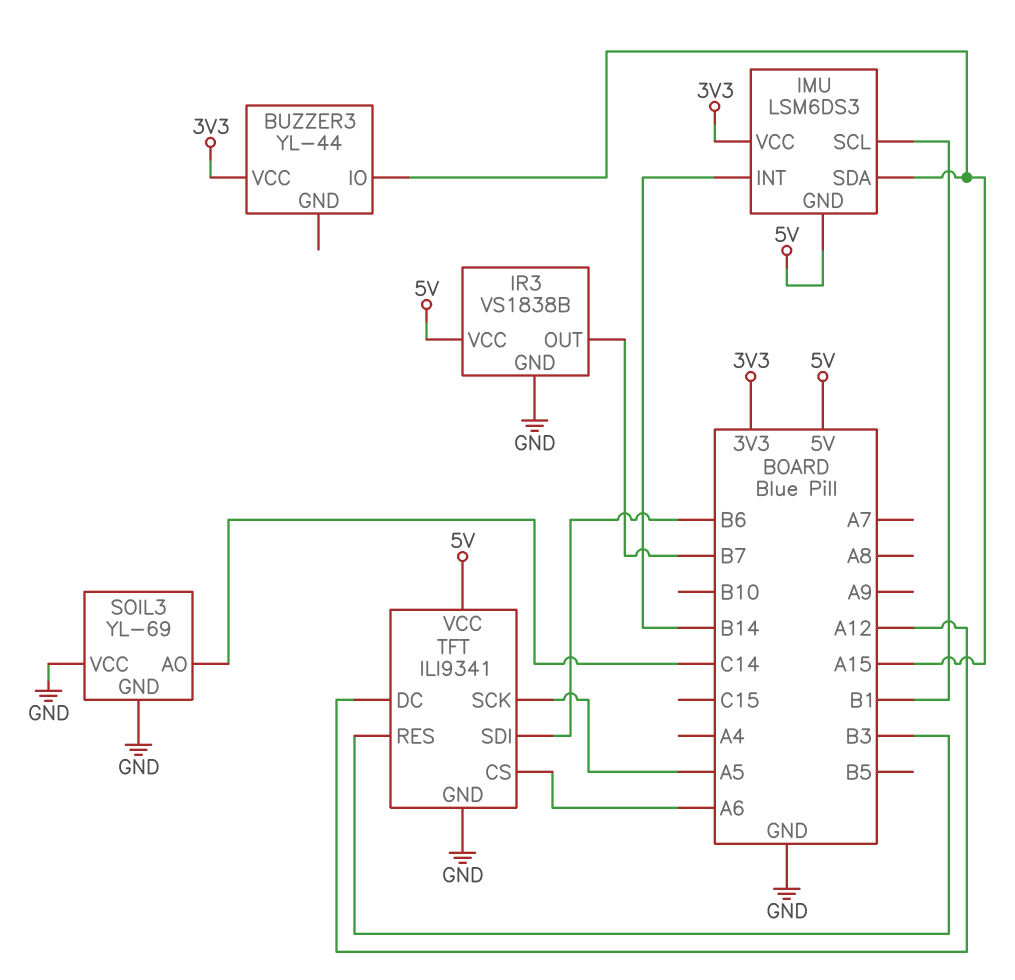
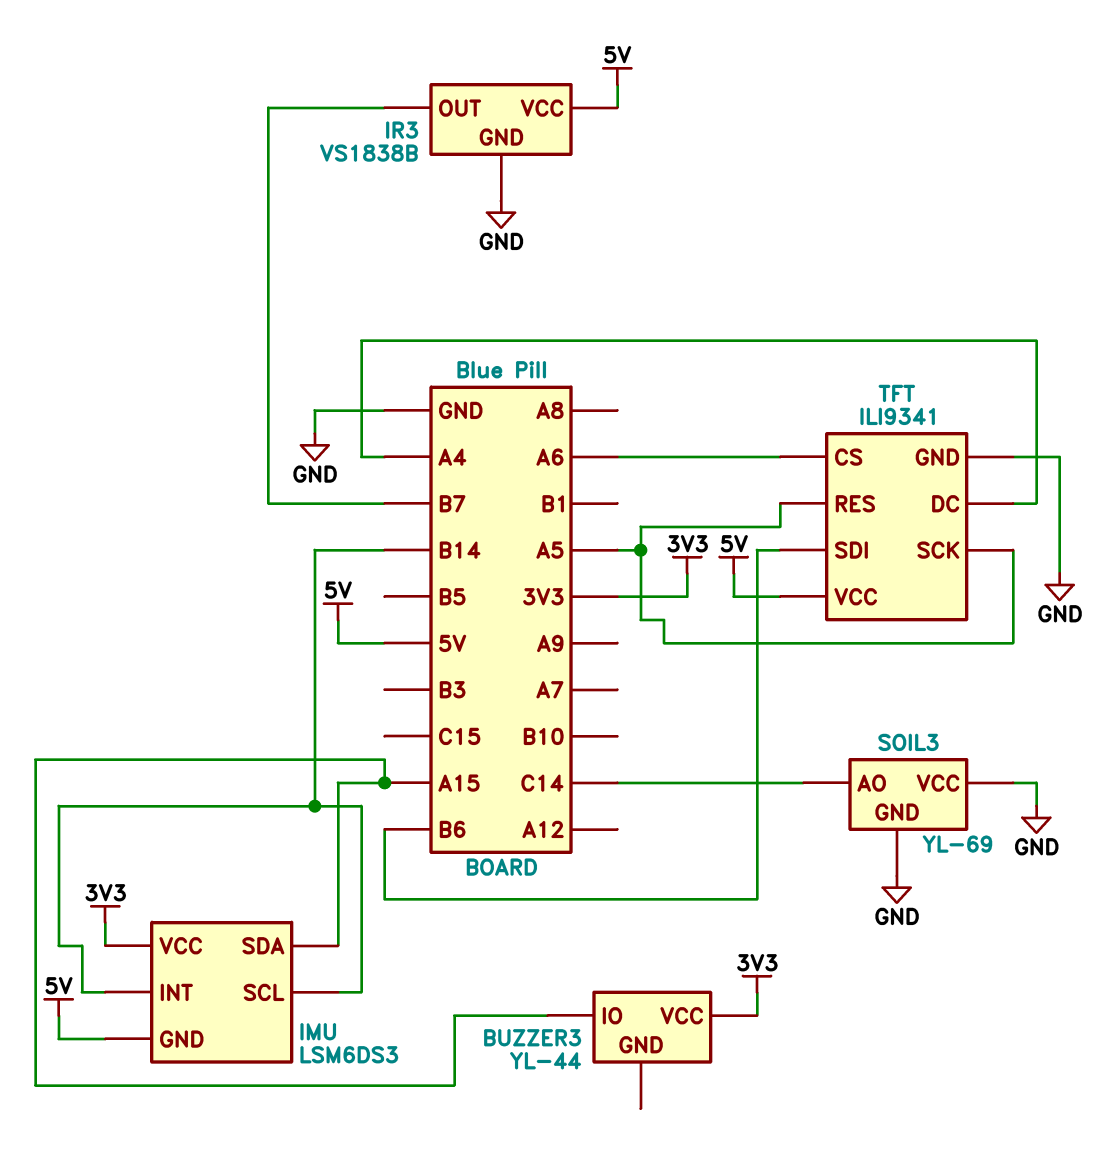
IMU pin SCL: B1 -> B14
TFT pin DC: A12 -> A4
TFT pin RES: B3 -> A5

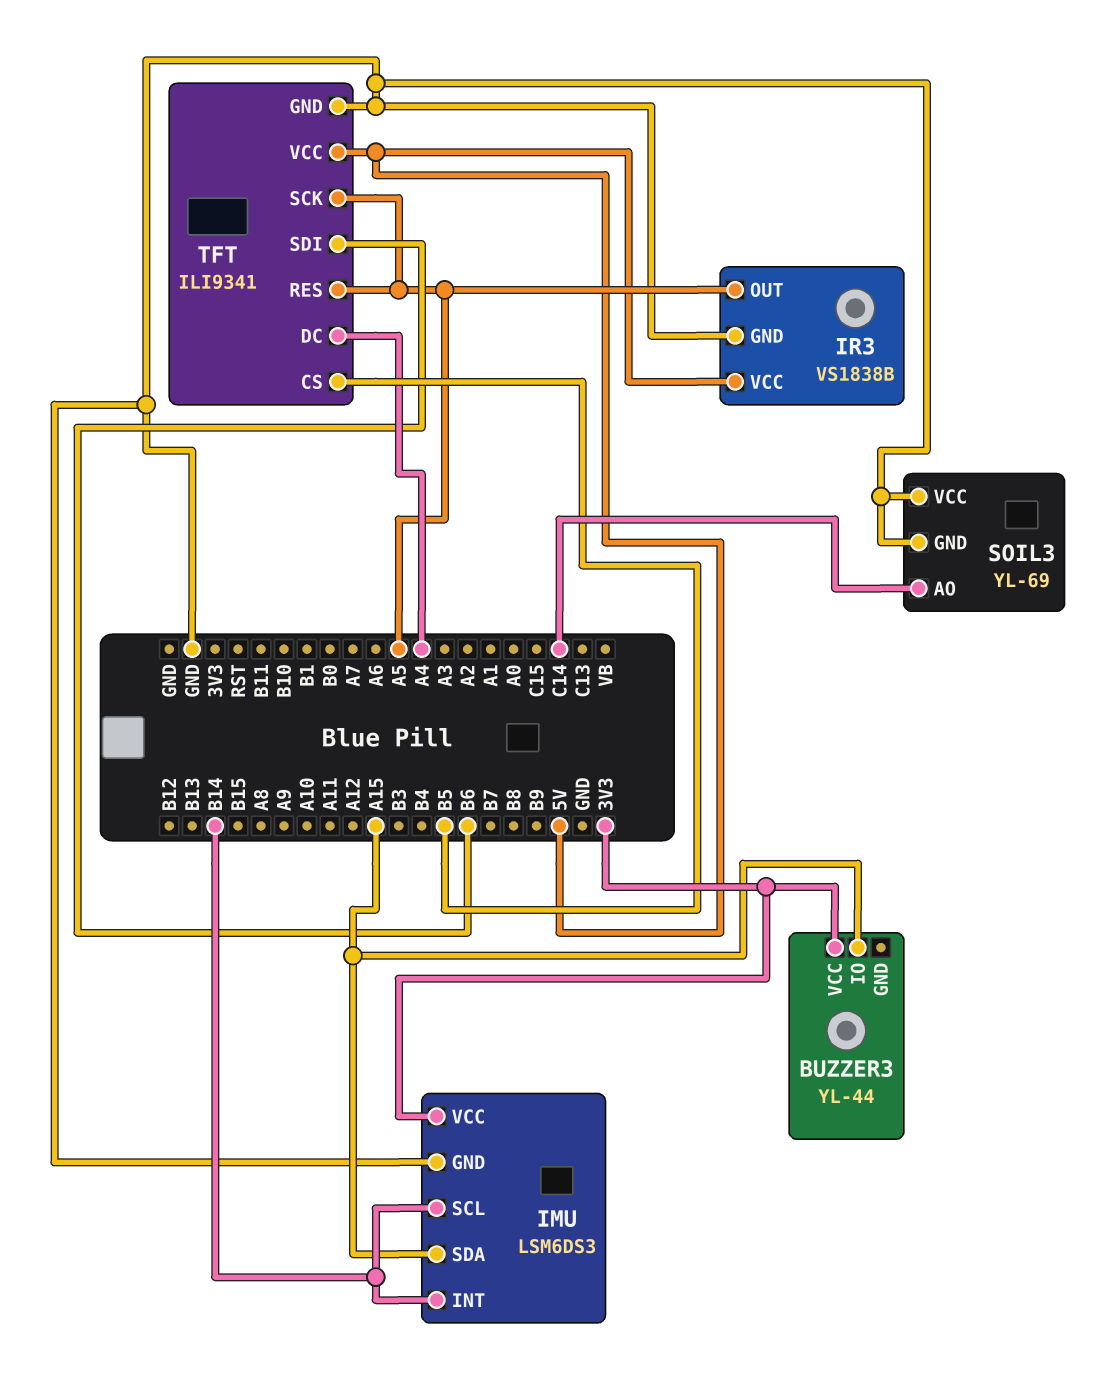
IMU pin GND: 5V -> GND
IR3 pin OUT: B7 -> A5
TFT pin CS: A6 -> B5

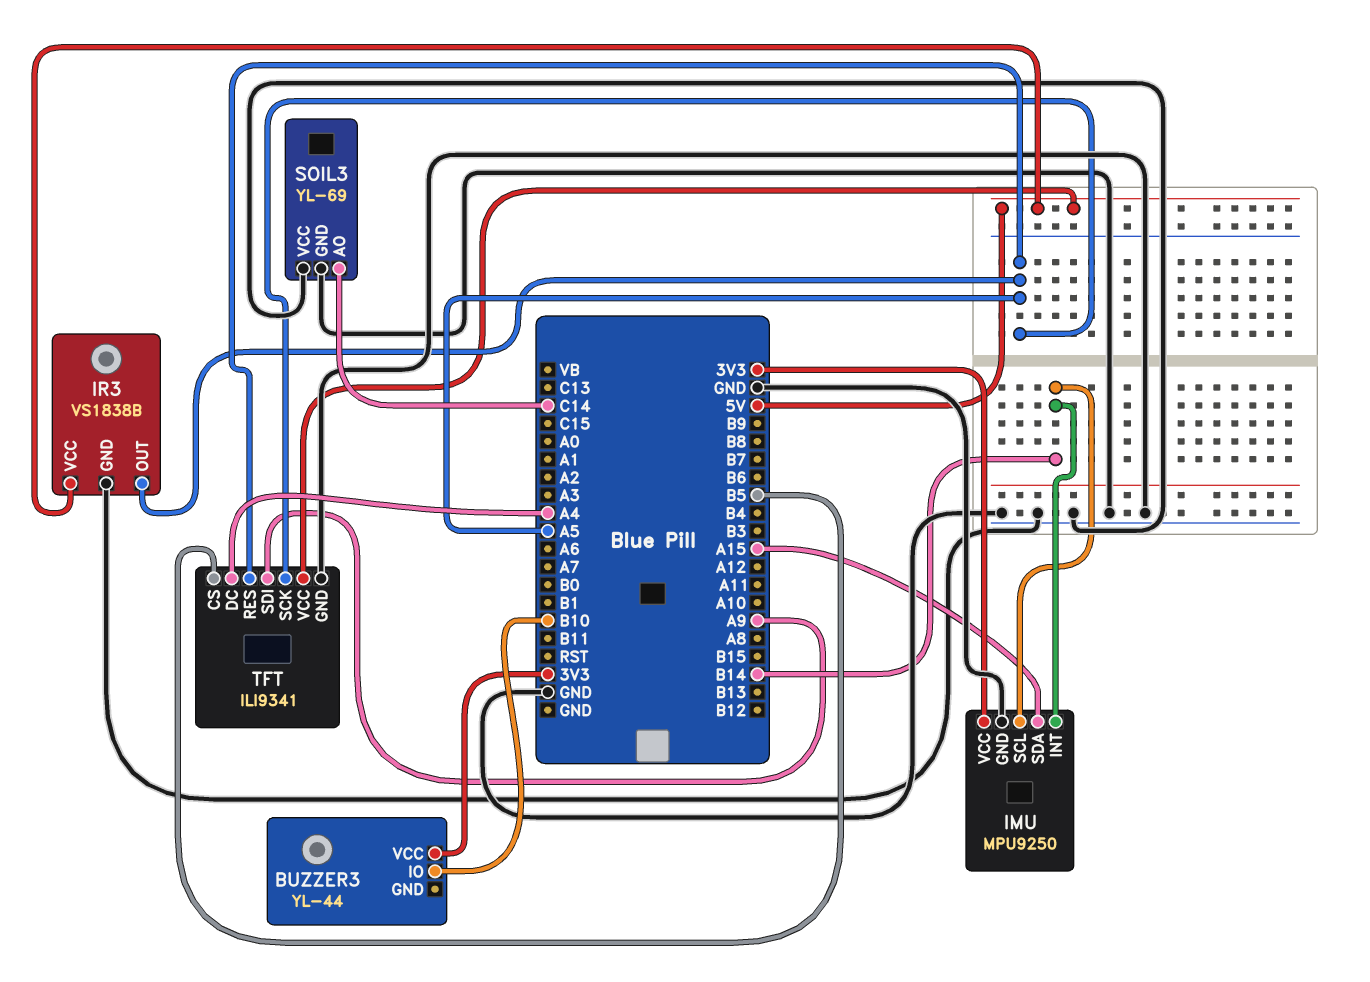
BUZZER3 pin IO: A15 -> B10
IMU: LSM6DS3 -> MPU9250
TFT pin SDI: B6 -> A9

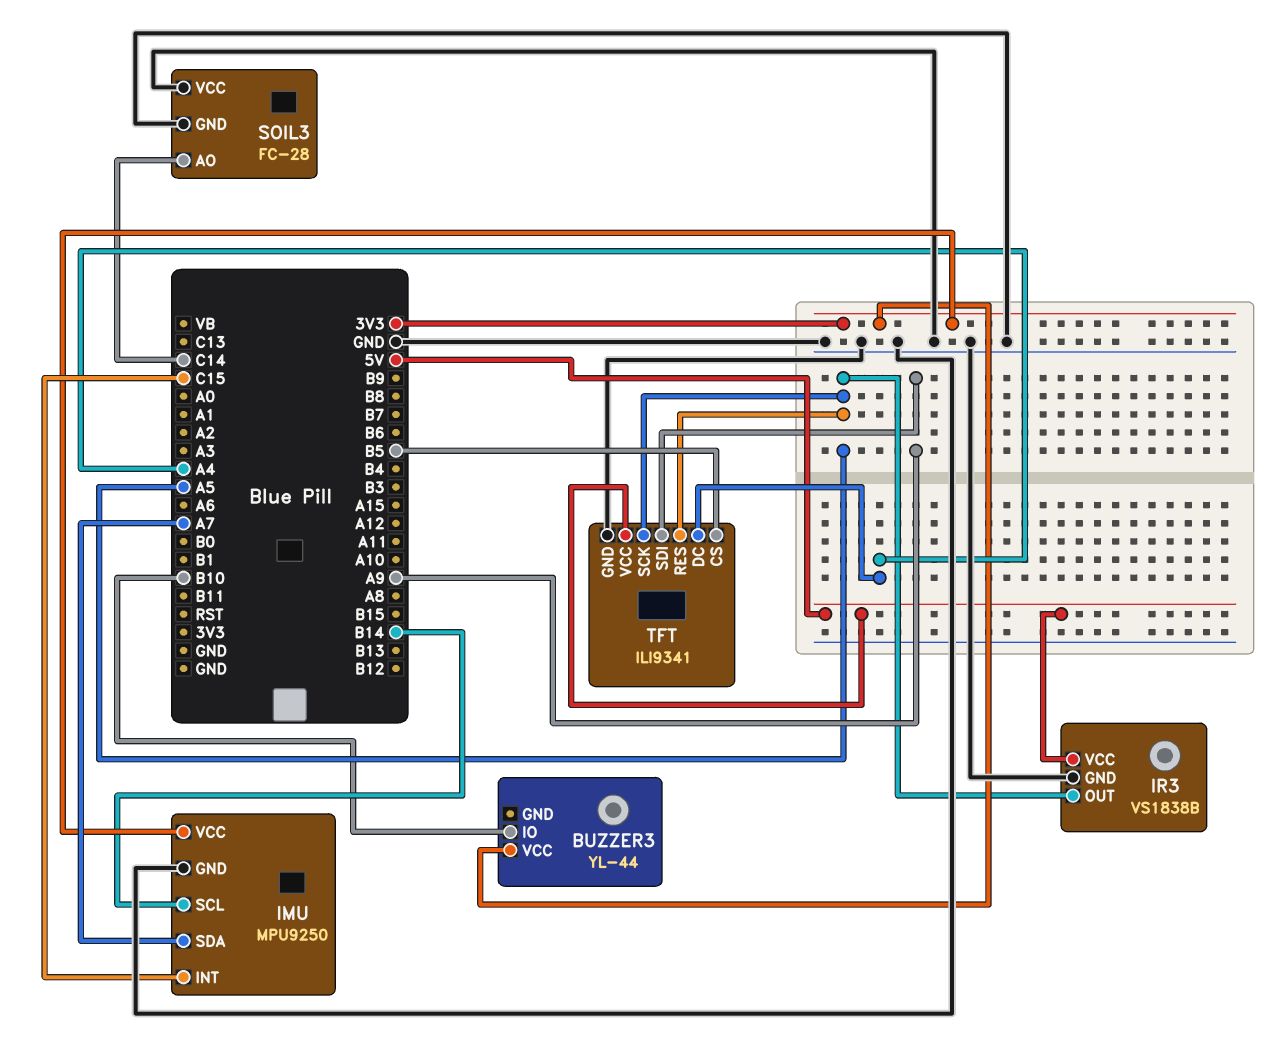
IMU pin INT: B14 -> C15
IMU pin SDA: A15 -> A7
SOIL3: YL-69 -> FC-28

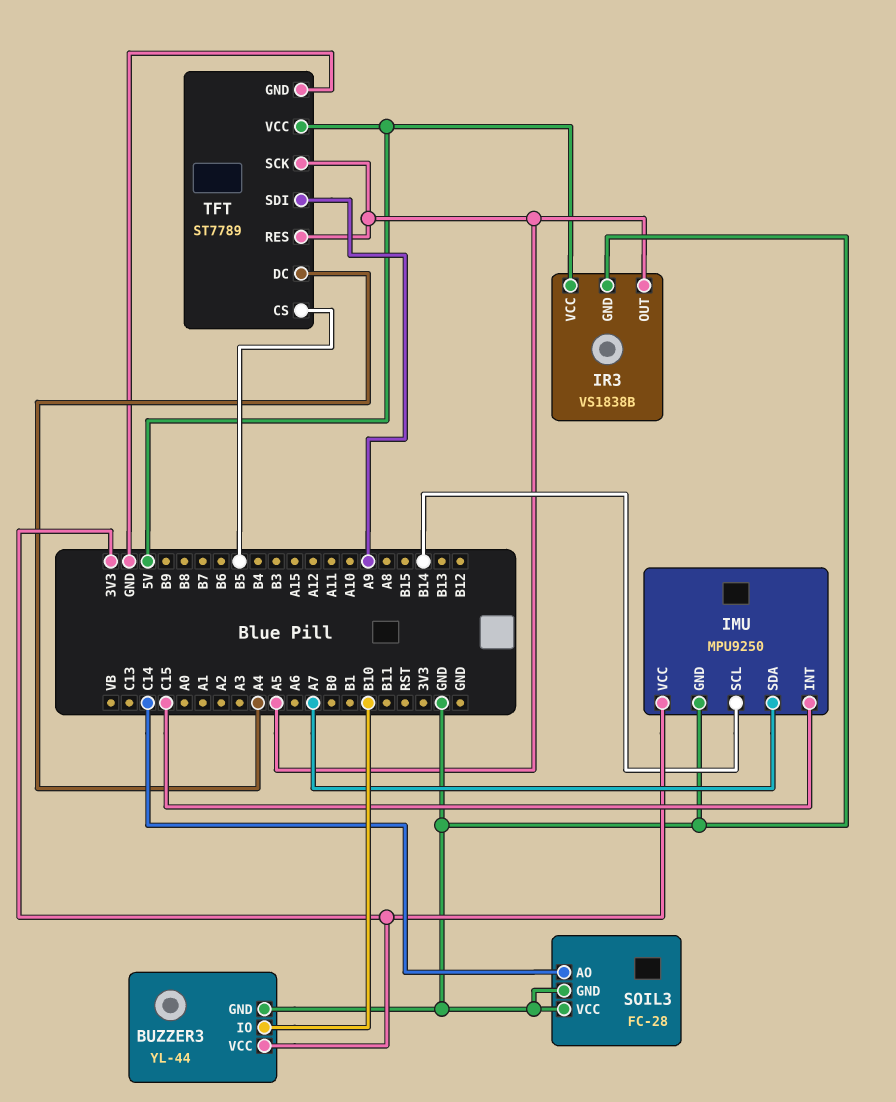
BUZZER3 pin GND: none -> GND
TFT: ILI9341 -> ST7789

